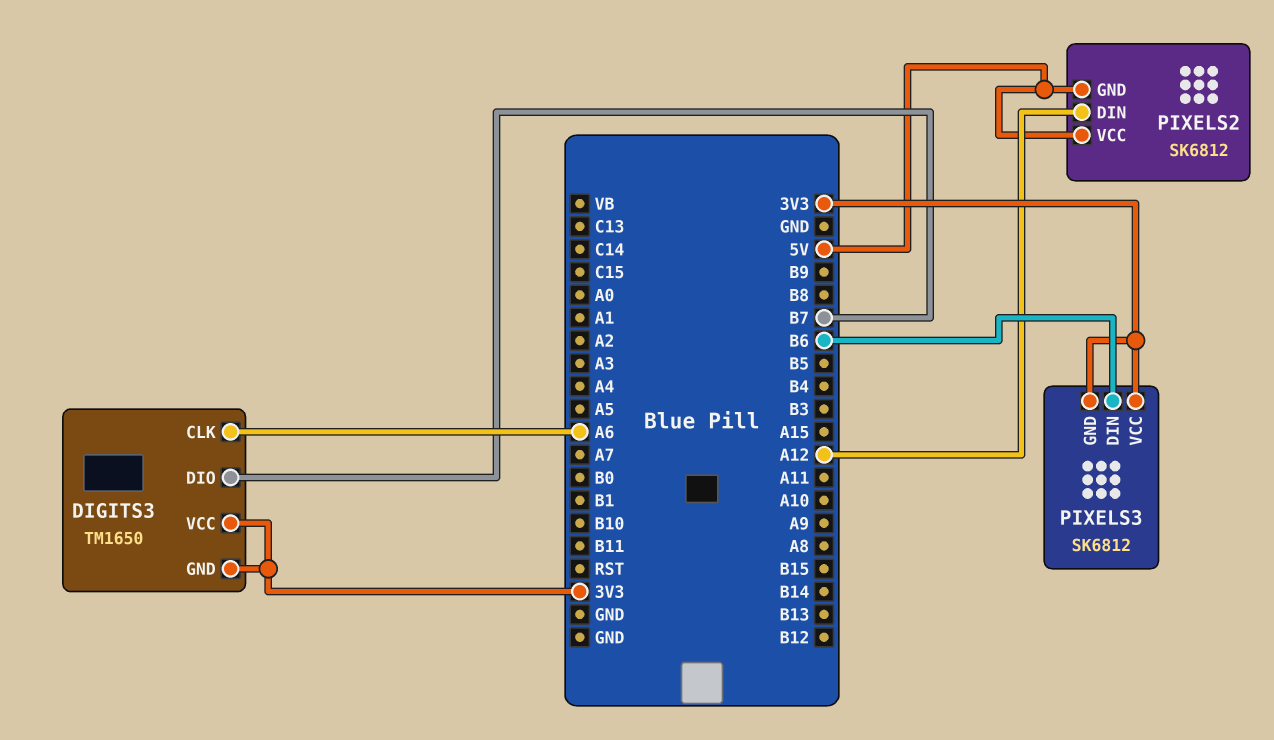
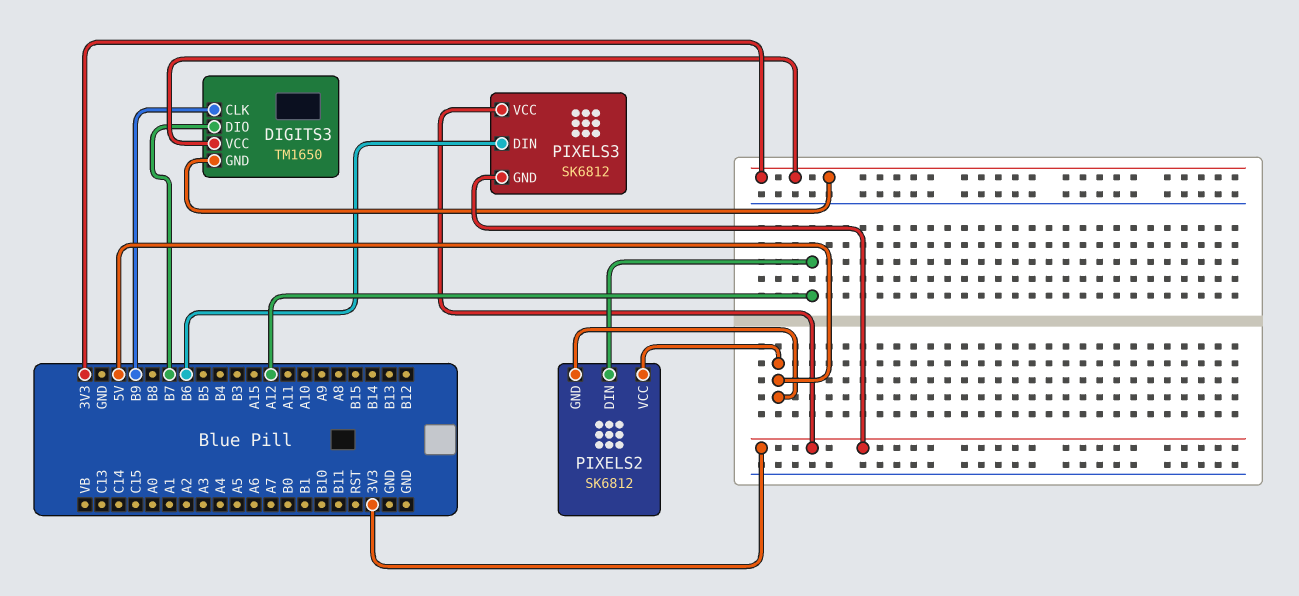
DIGITS3 pin CLK: A6 -> B9

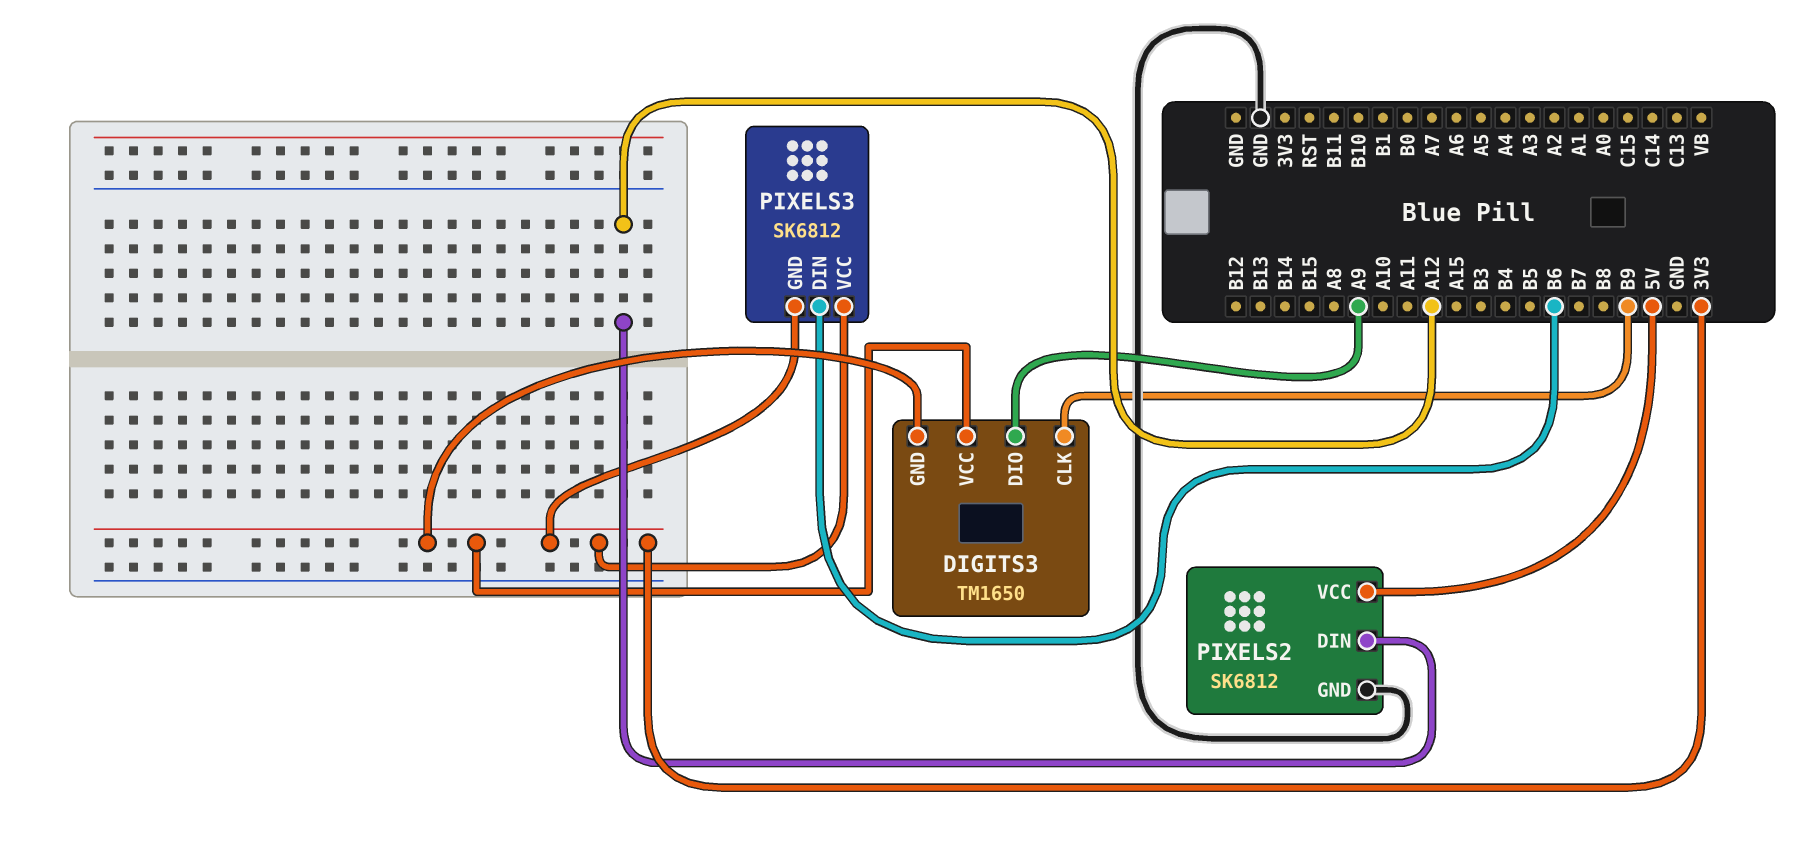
DIGITS3 pin DIO: B7 -> A9
PIXELS2 pin GND: 5V -> GND

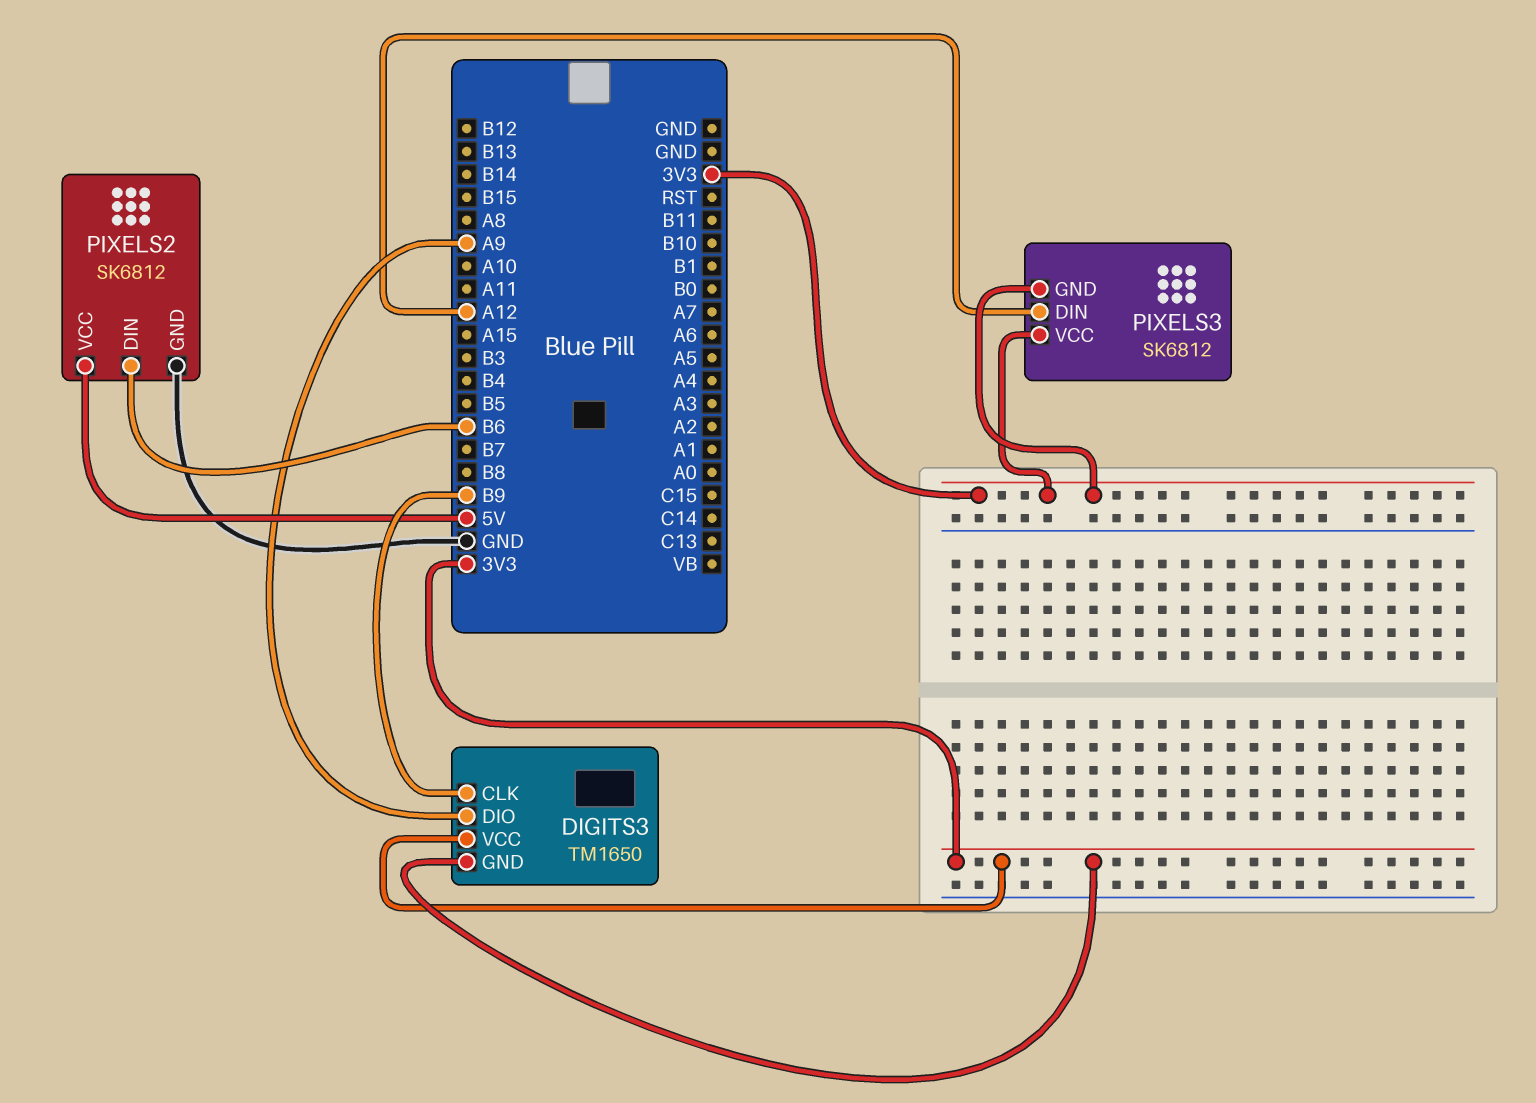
PIXELS2 pin DIN: A12 -> B6
PIXELS3 pin DIN: B6 -> A12

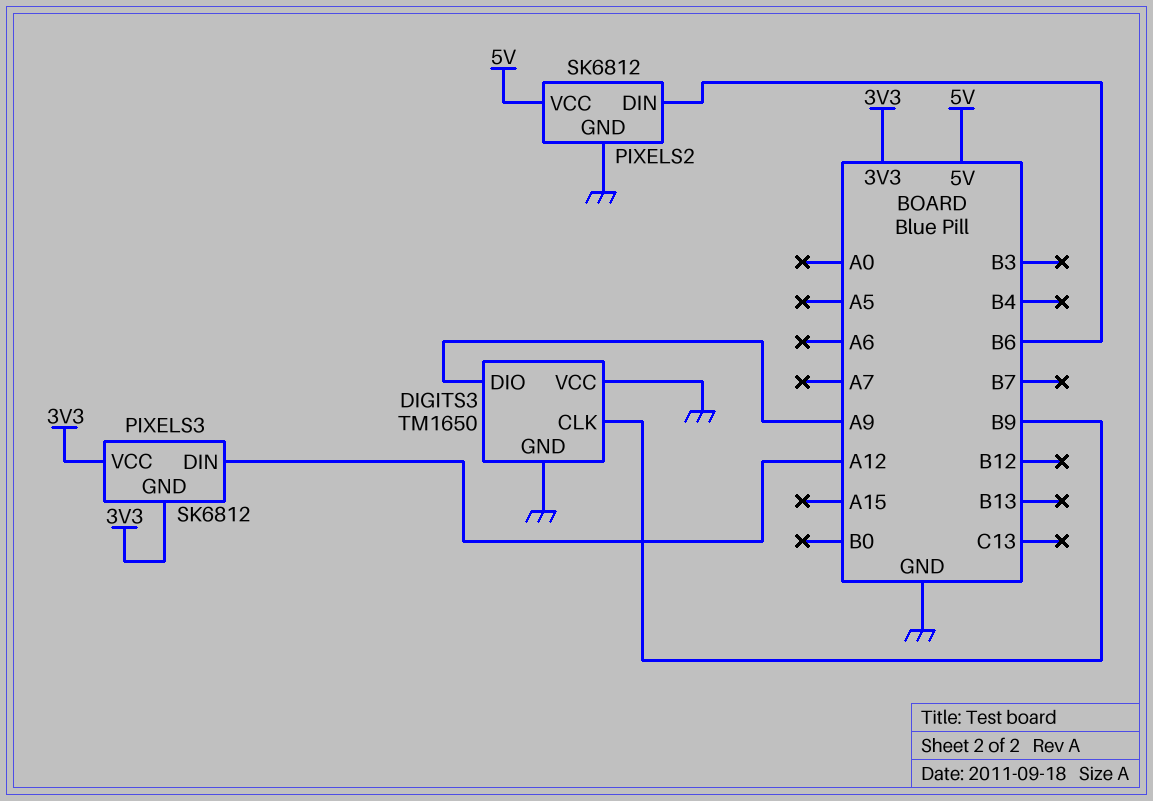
DIGITS3 pin GND: 3V3 -> GND
DIGITS3 pin VCC: 3V3 -> GND

